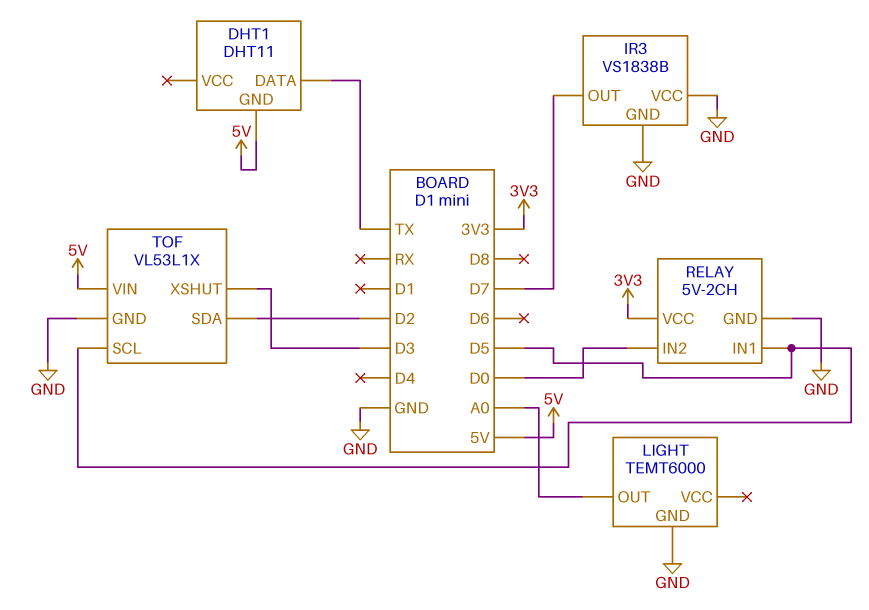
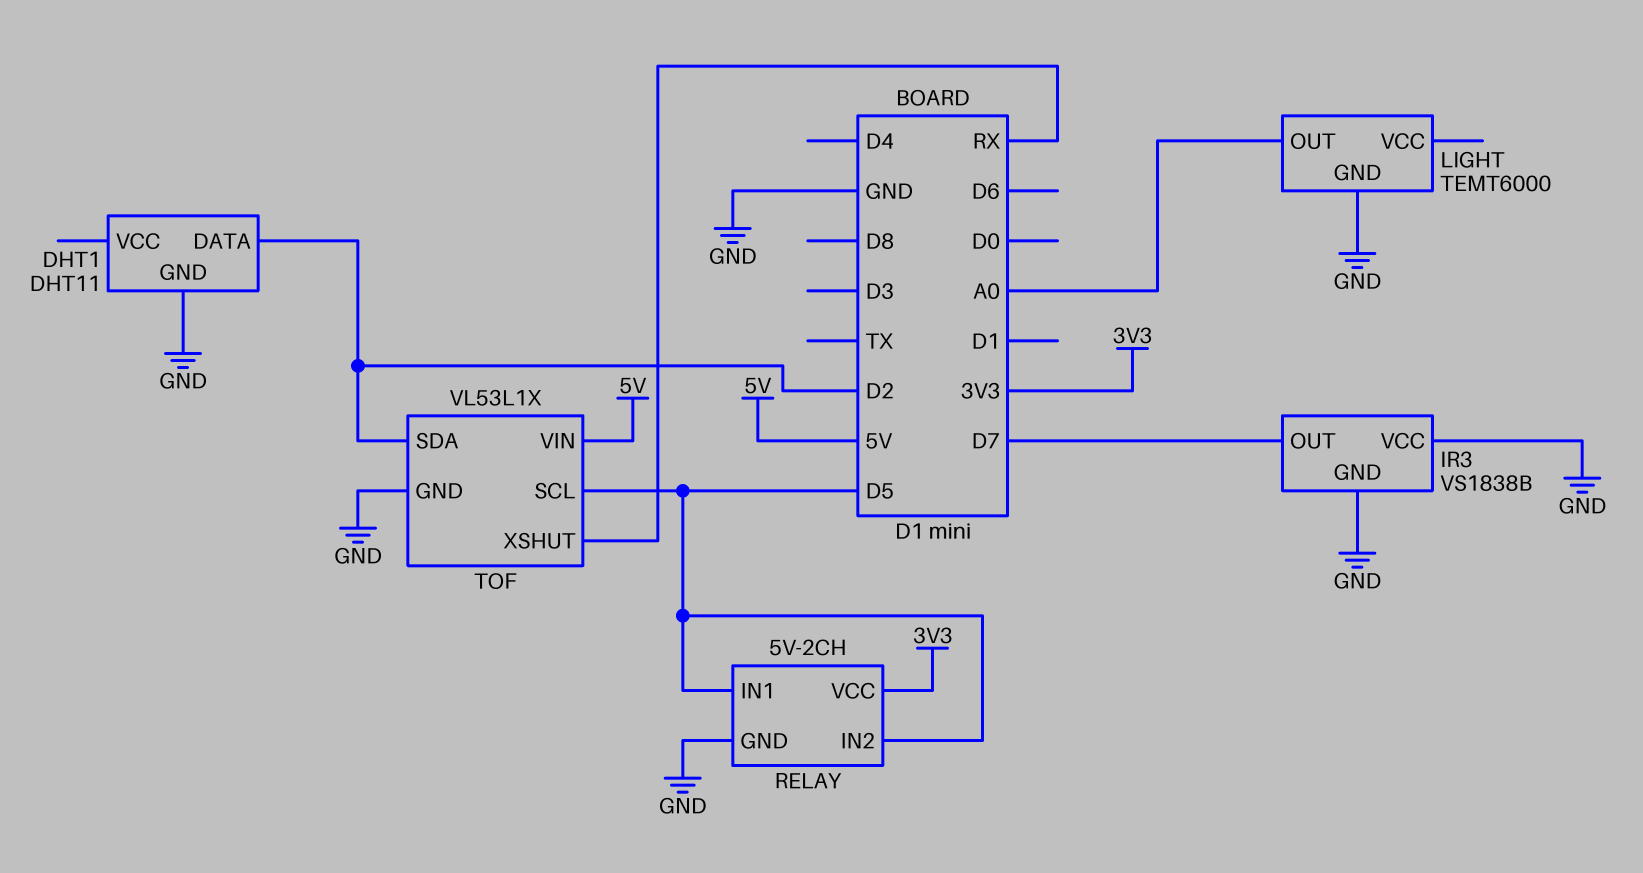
DHT1 pin DATA: TX -> D2
DHT1 pin GND: 5V -> GND
RELAY pin IN2: D0 -> D5
TOF pin XSHUT: D3 -> RX

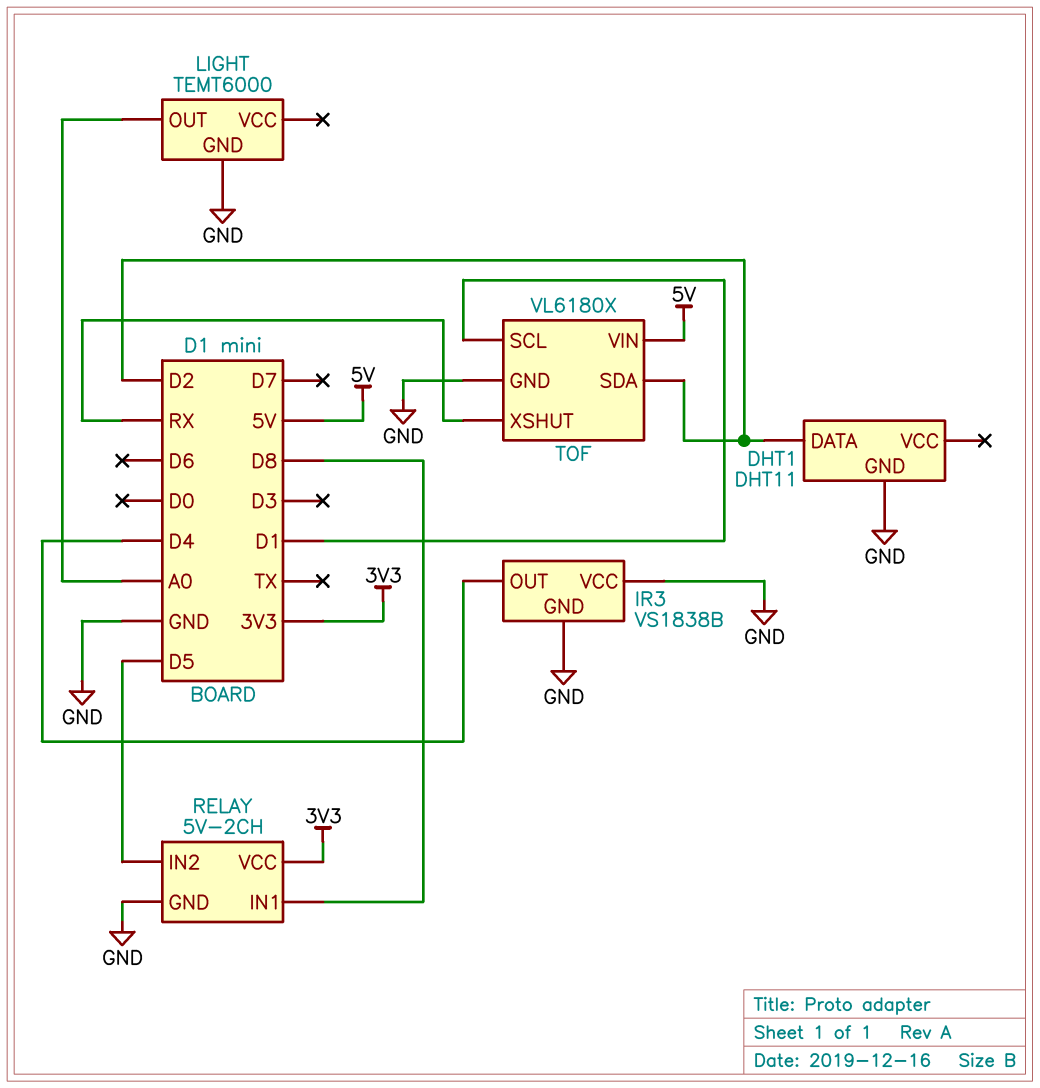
IR3 pin OUT: D7 -> D4
RELAY pin IN1: D5 -> D8
TOF: VL53L1X -> VL6180X
TOF pin SCL: D5 -> D1

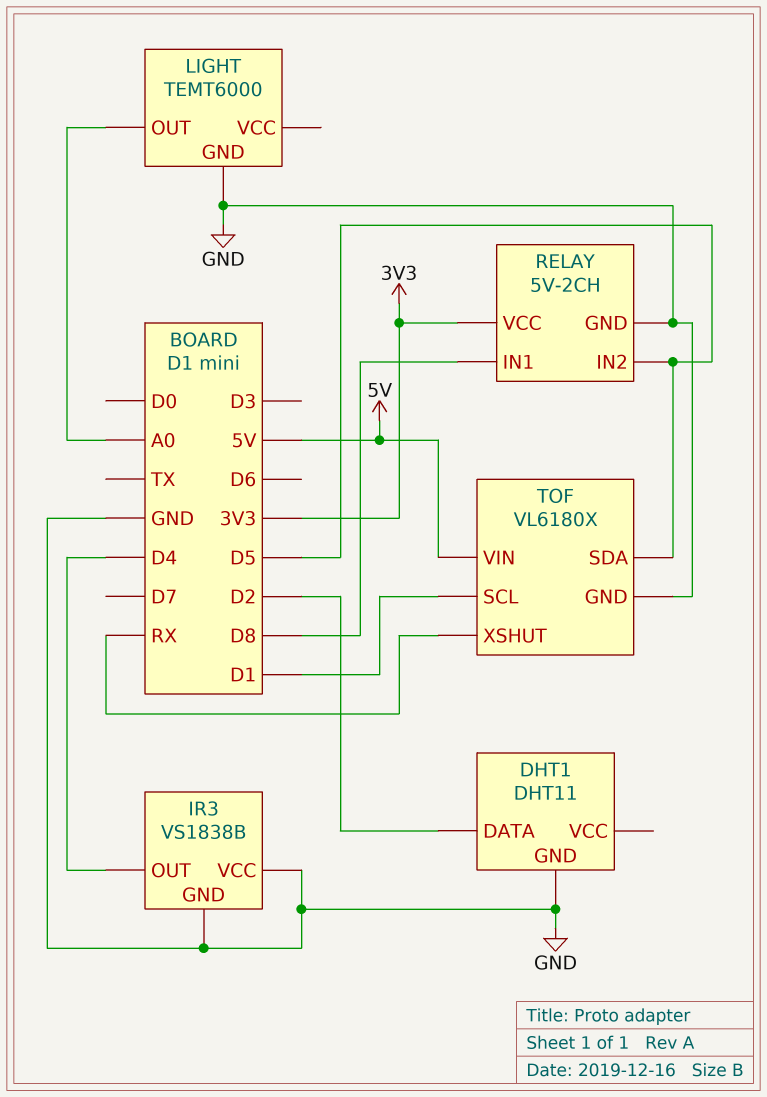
TOF pin SDA: D2 -> D5

